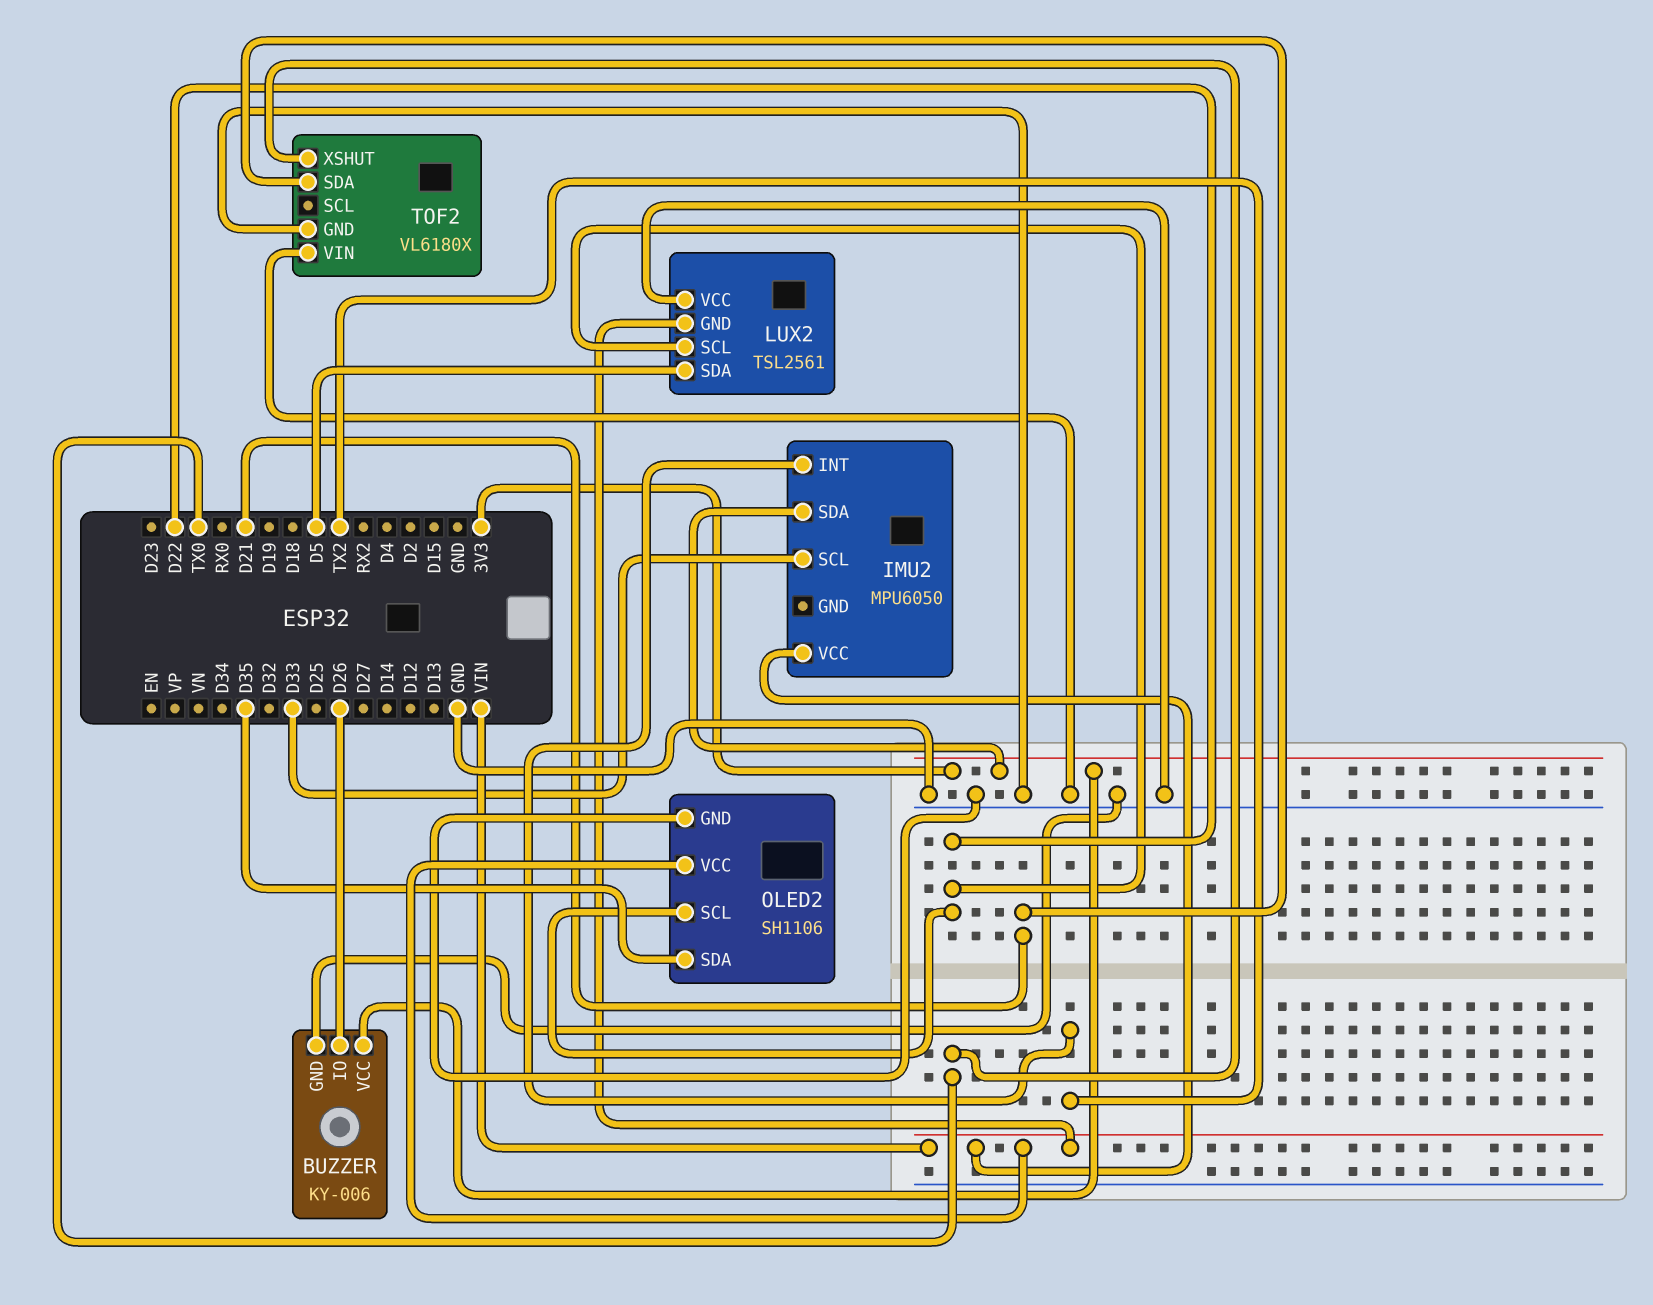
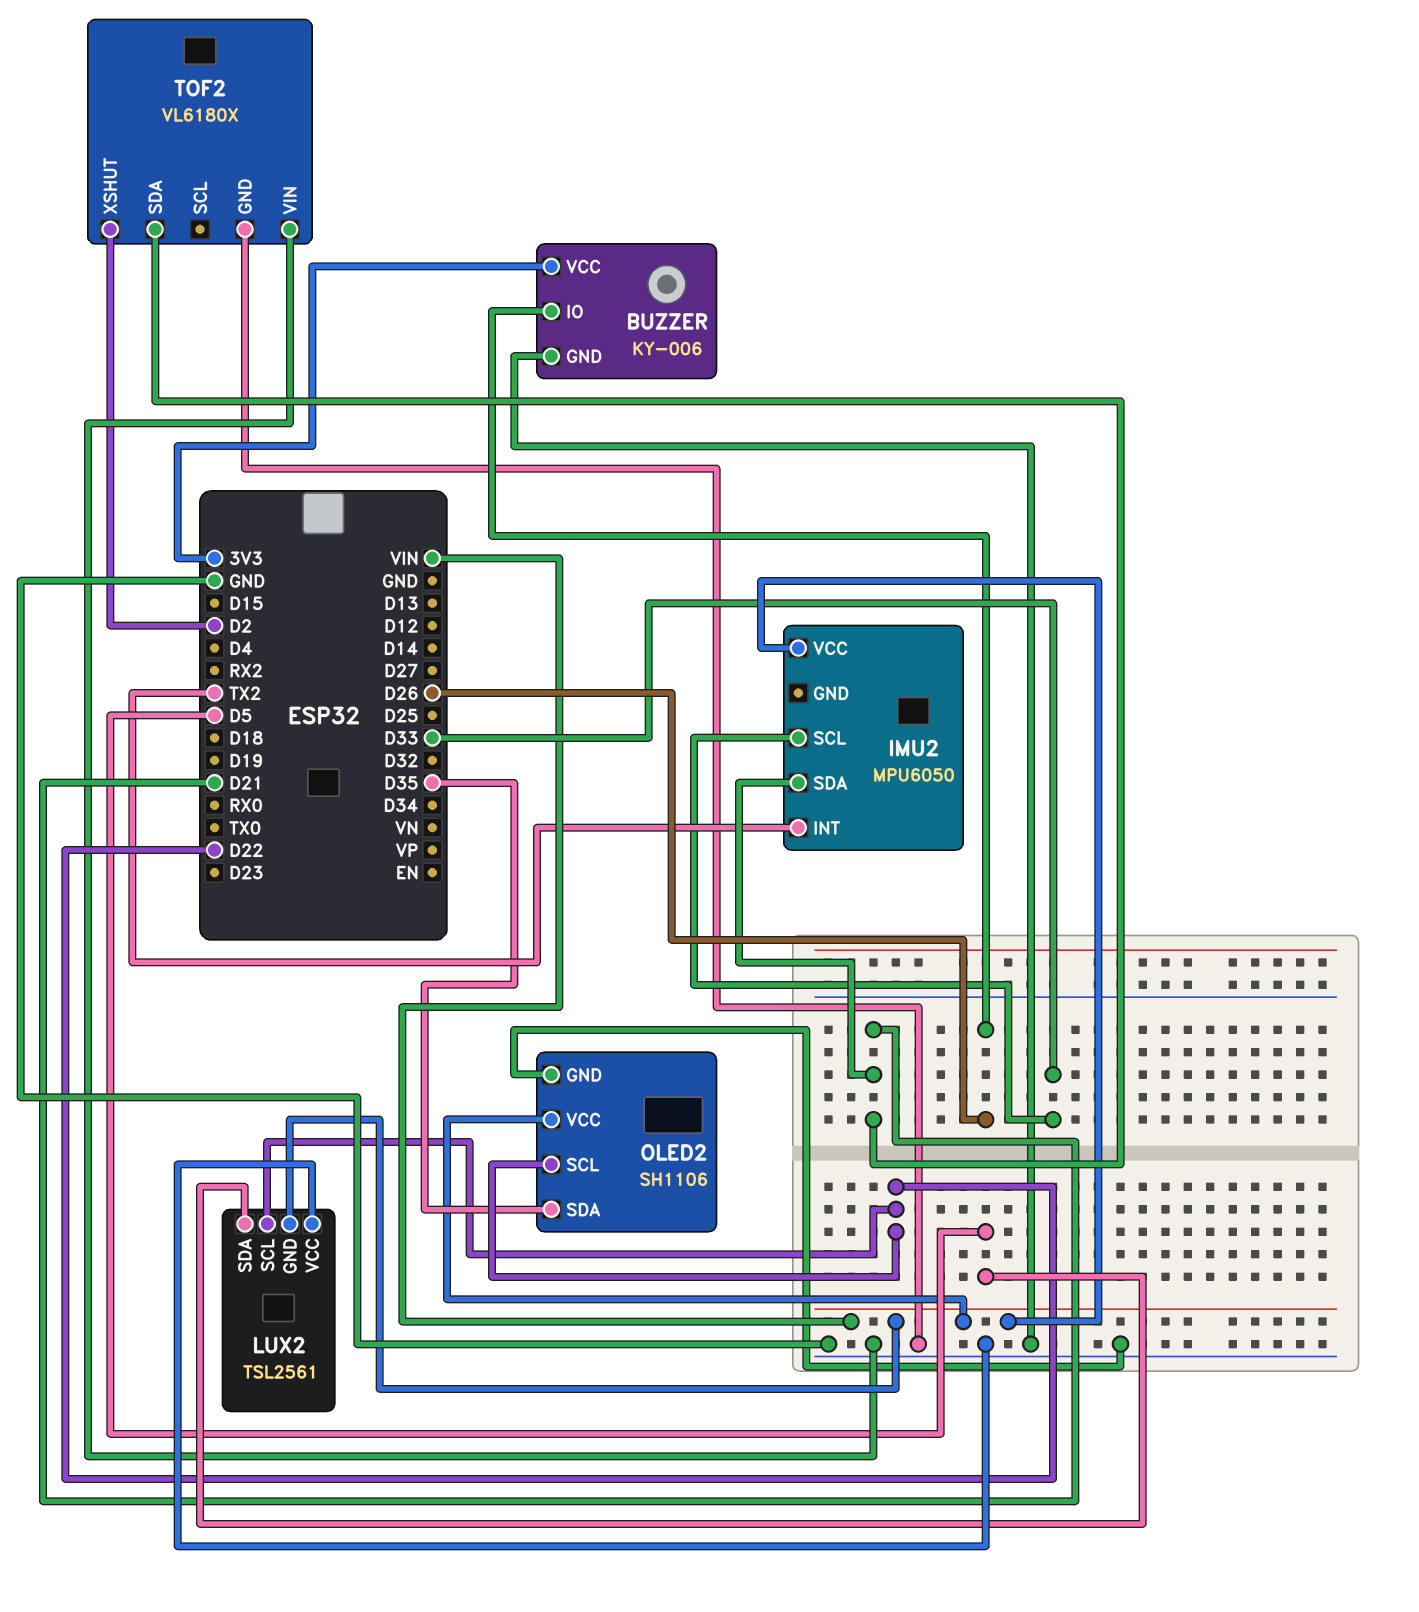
IMU2 pin SDA: 3V3 -> D21
TOF2 pin XSHUT: TX0 -> D2

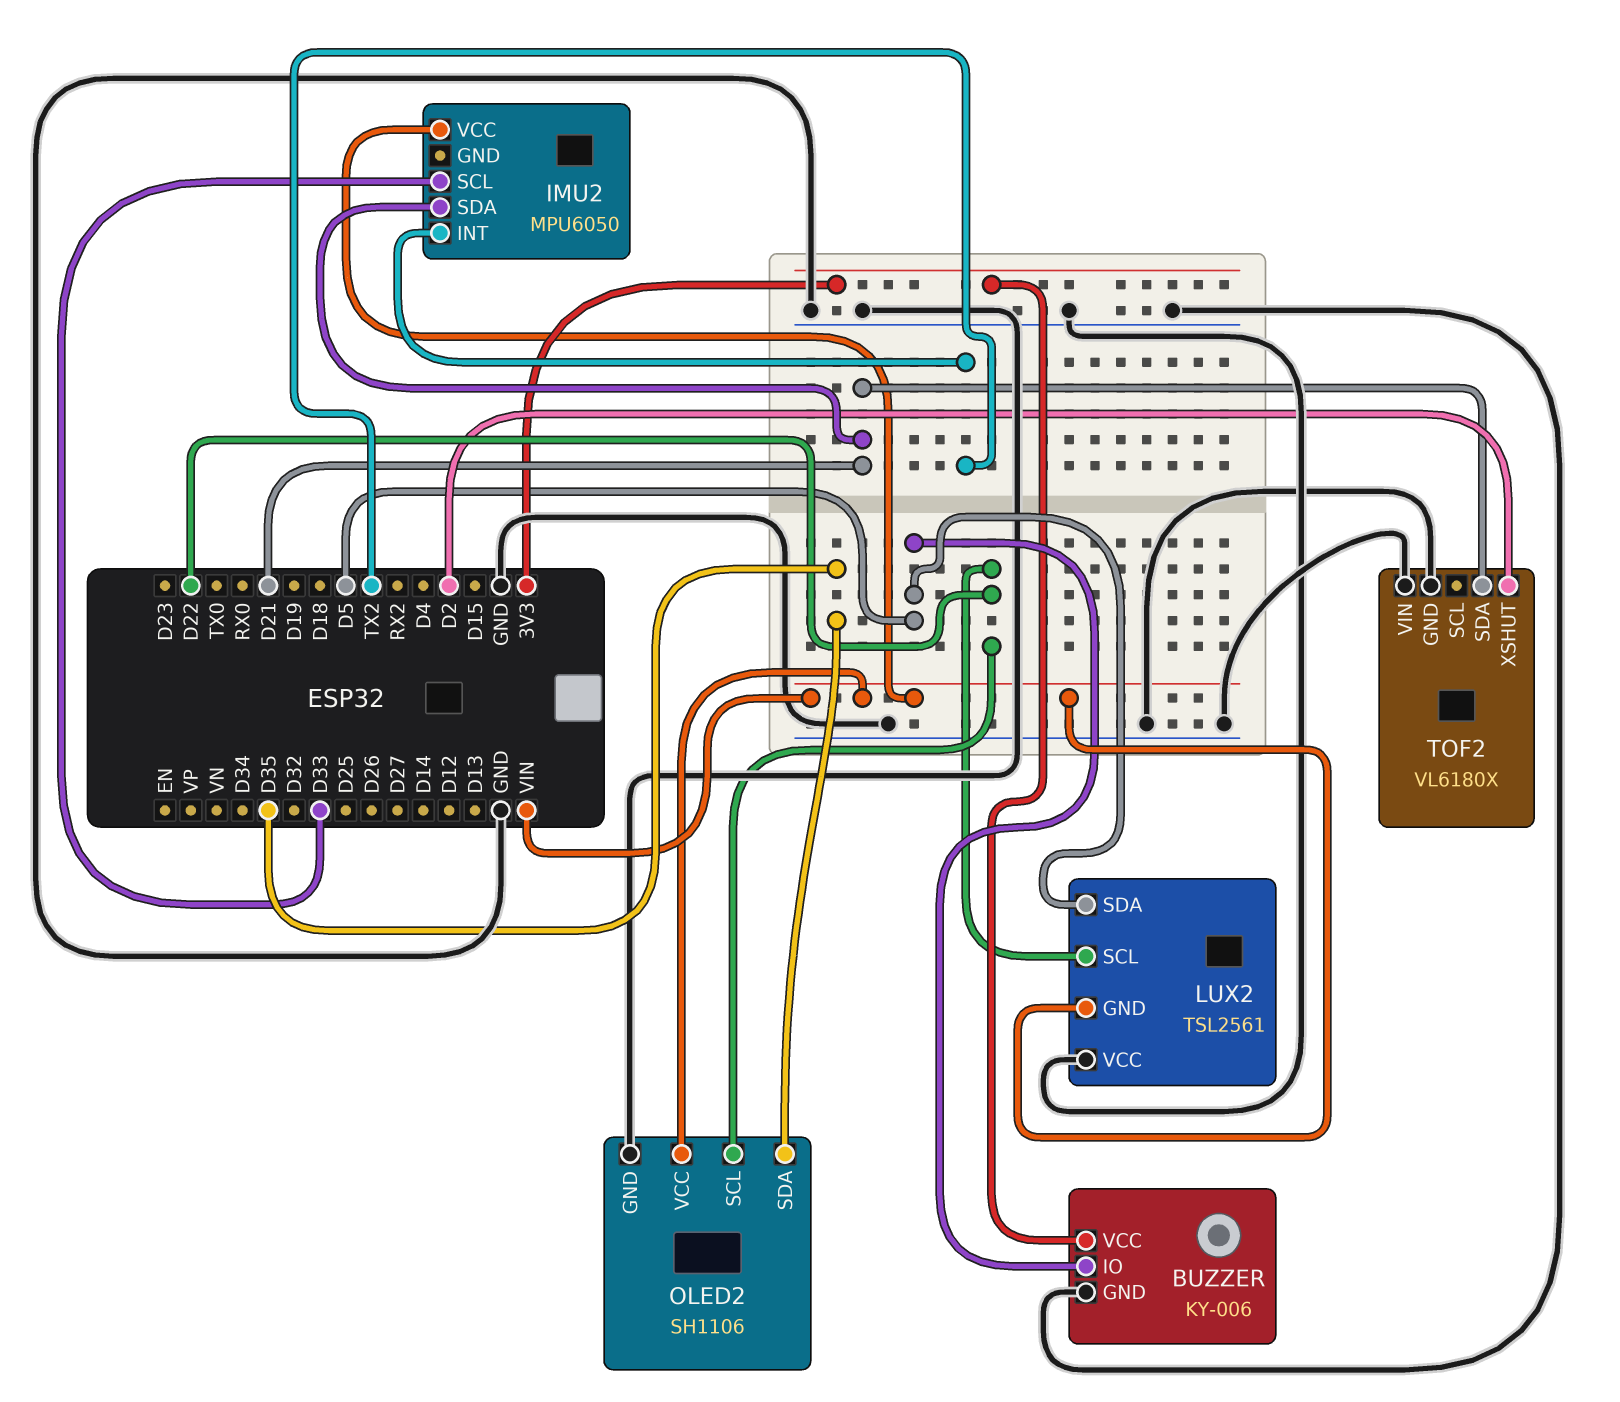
BUZZER pin IO: D26 -> D5

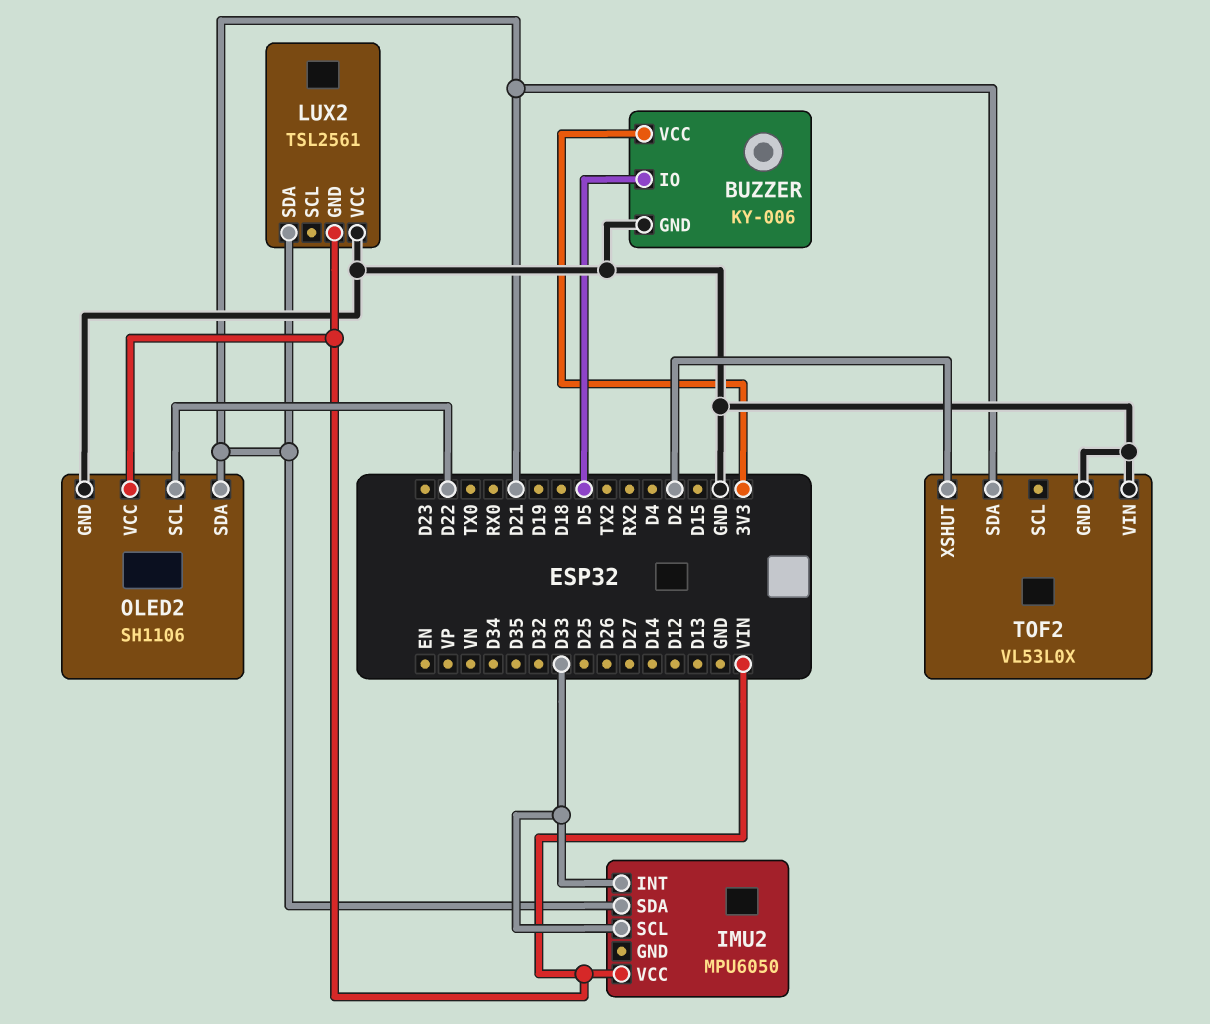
IMU2 pin INT: TX2 -> D33
LUX2 pin SCL: D22 -> none
LUX2 pin SDA: D5 -> D21
OLED2 pin SDA: D35 -> D21
TOF2: VL6180X -> VL53L0X

